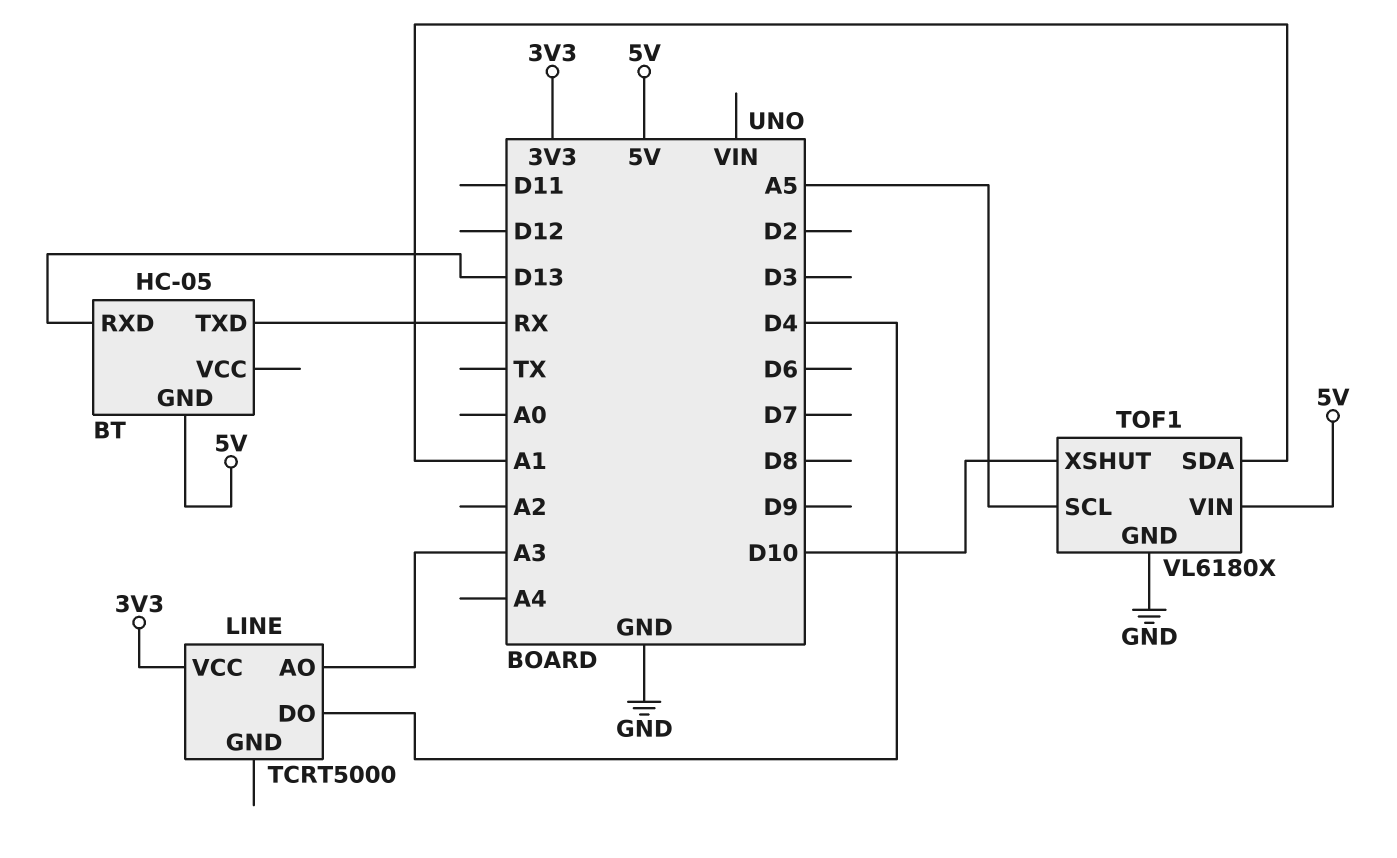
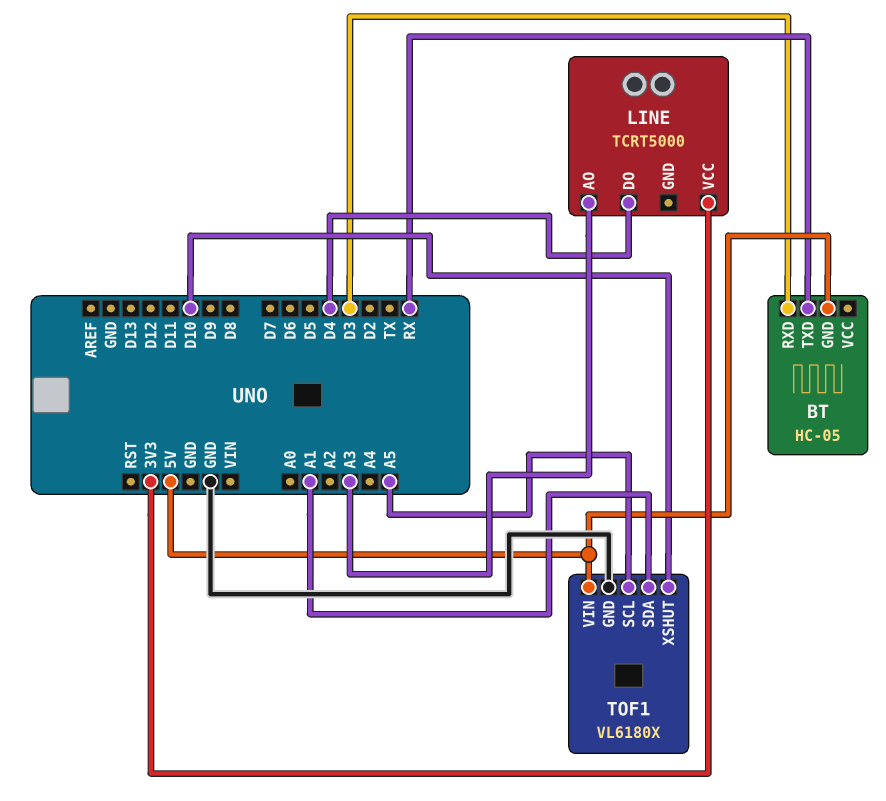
BT pin RXD: D13 -> D3

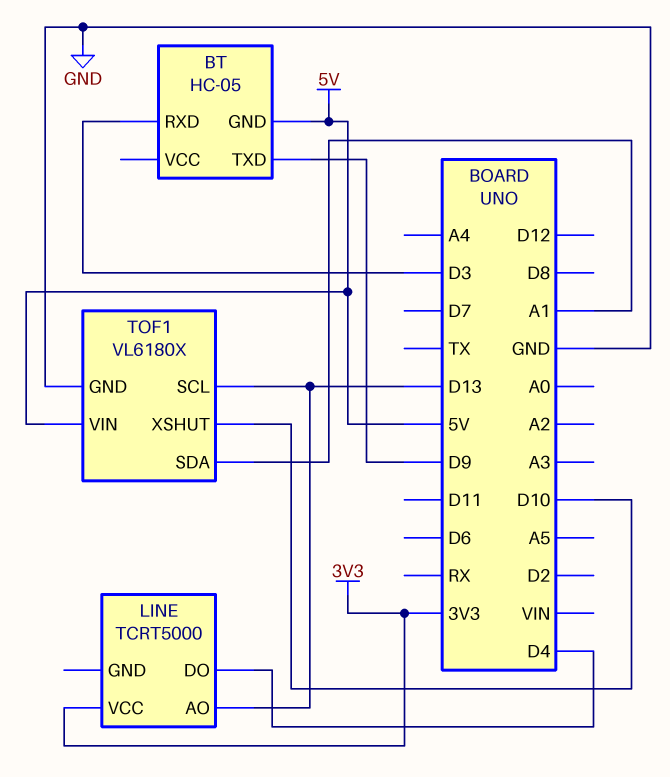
BT pin TXD: RX -> D9
LINE pin AO: A3 -> D13
TOF1 pin SCL: A5 -> D13

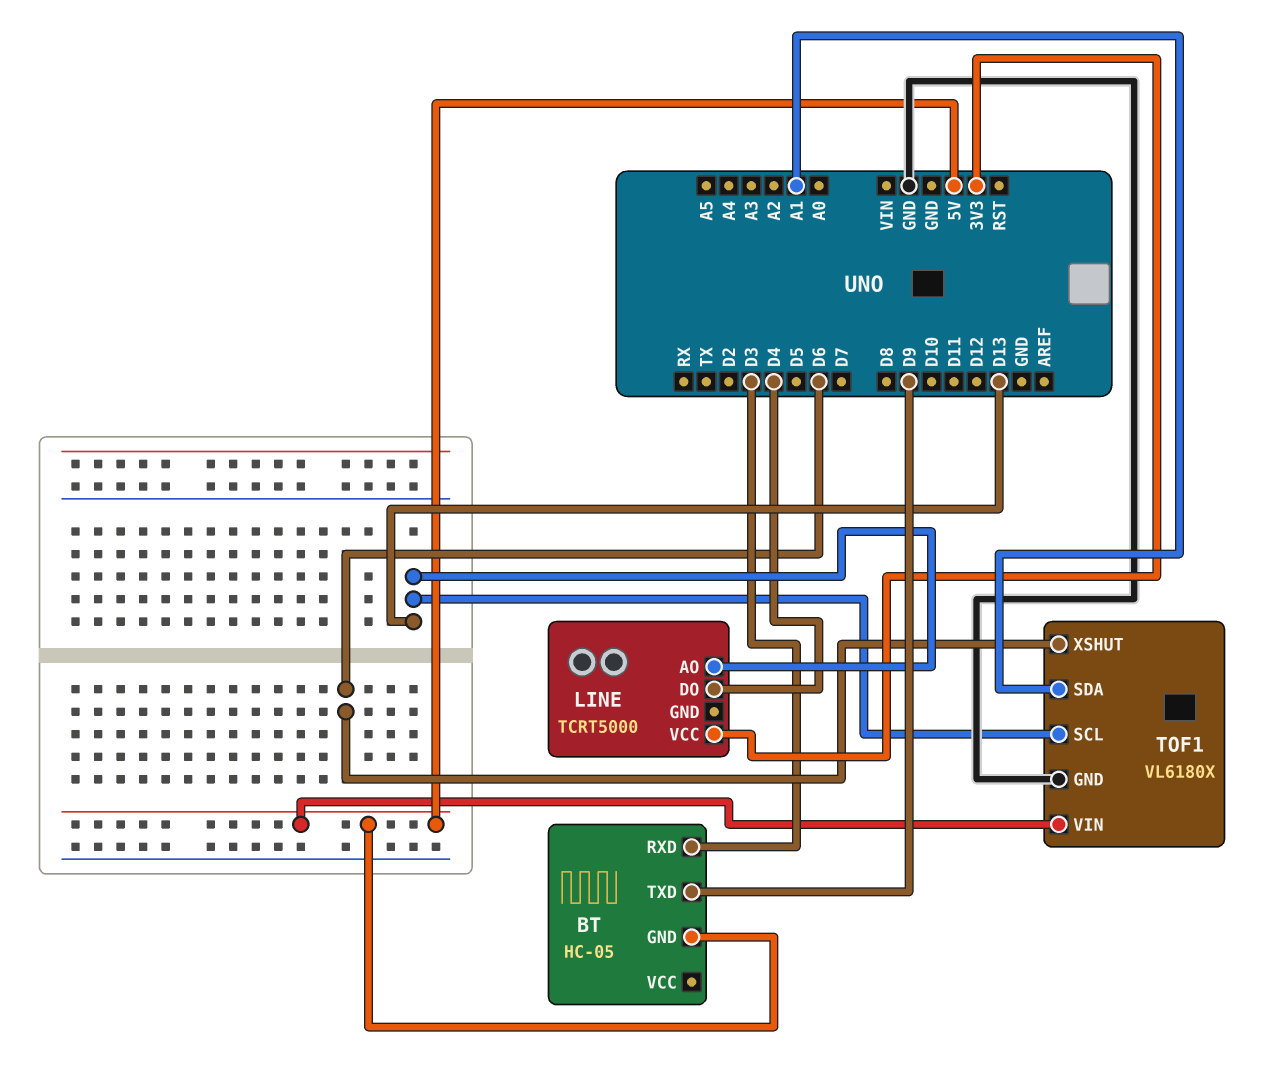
TOF1 pin XSHUT: D10 -> D6

